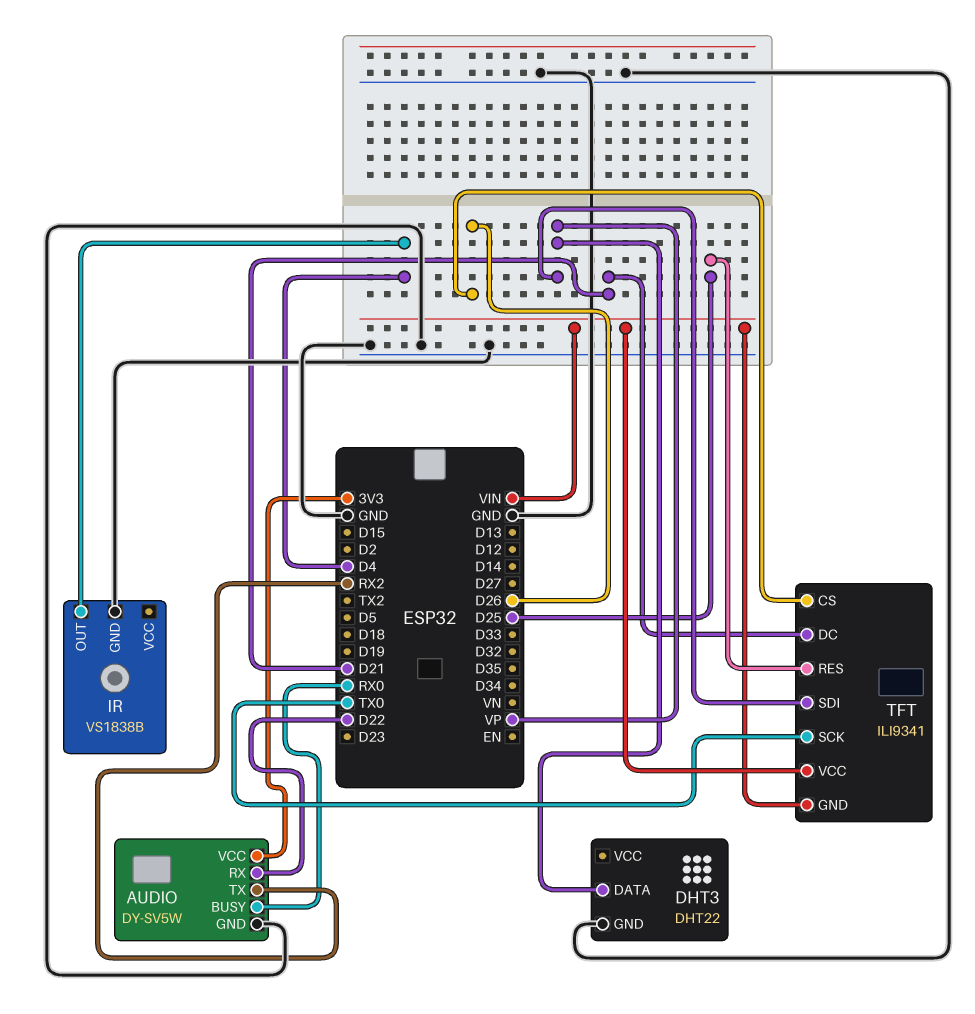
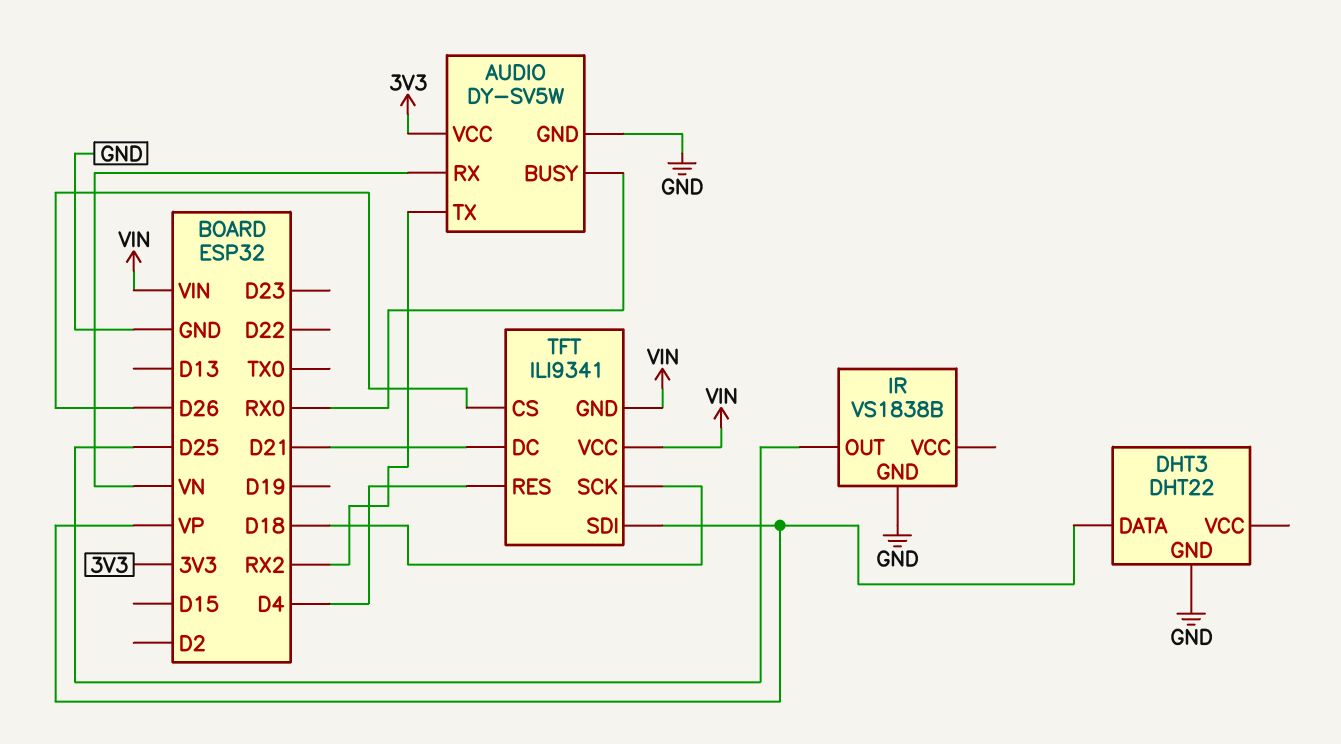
AUDIO pin RX: D22 -> VN
IR pin OUT: D4 -> D25
TFT pin RES: D25 -> D4
TFT pin SCK: TX0 -> D18

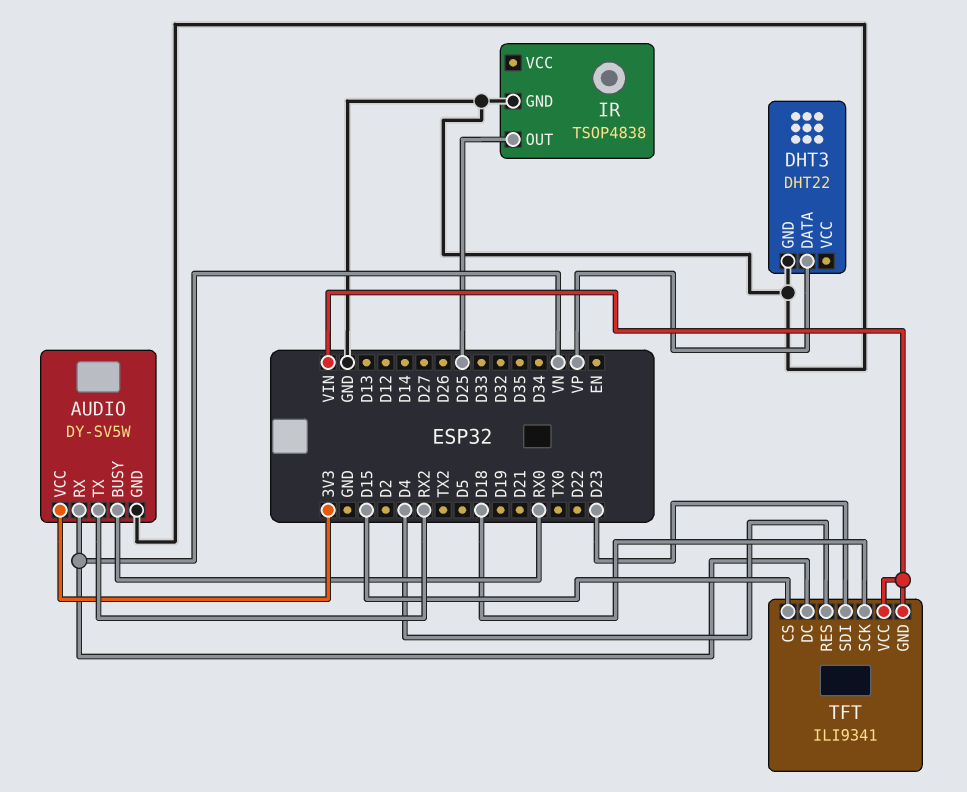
IR: VS1838B -> TSOP4838
TFT pin CS: D26 -> D15
TFT pin DC: D21 -> VN
TFT pin SDI: VP -> D23

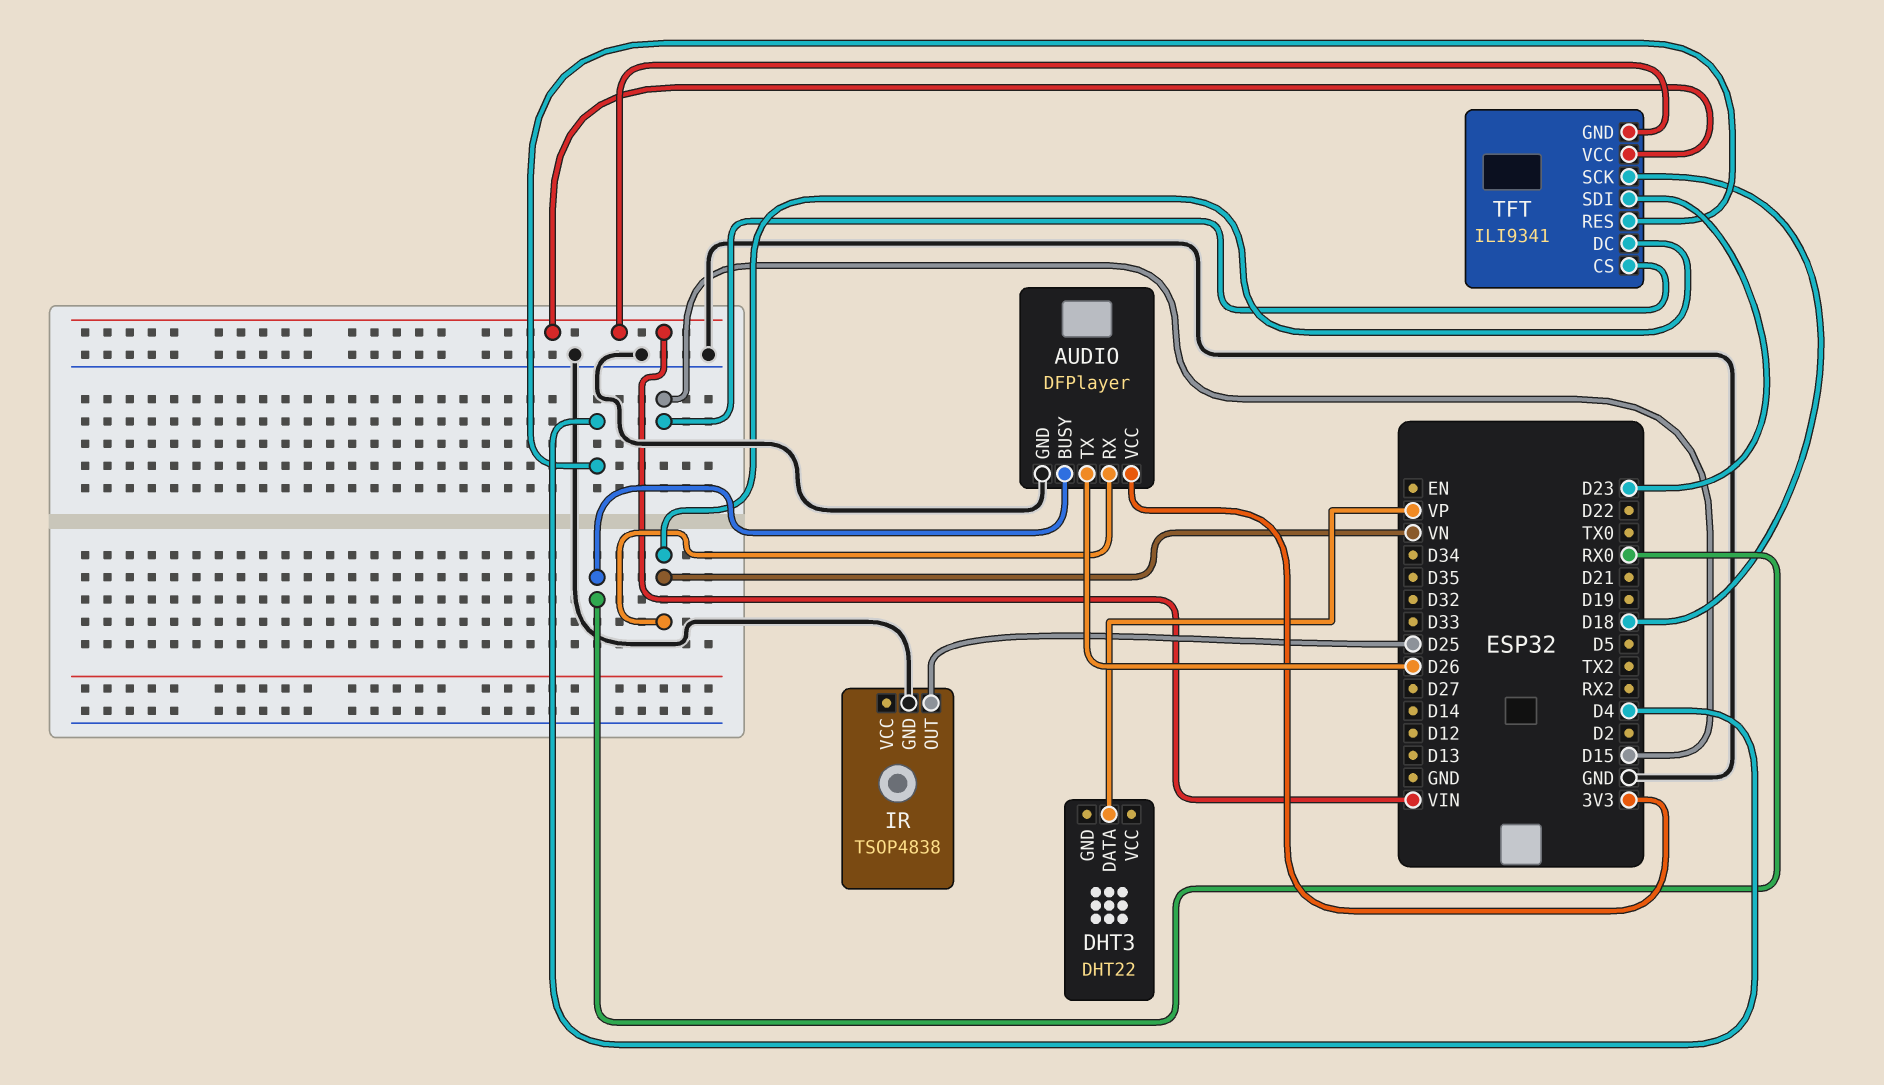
AUDIO: DY-SV5W -> DFPlayer
AUDIO pin TX: RX2 -> D26
DHT3 pin GND: GND -> none

